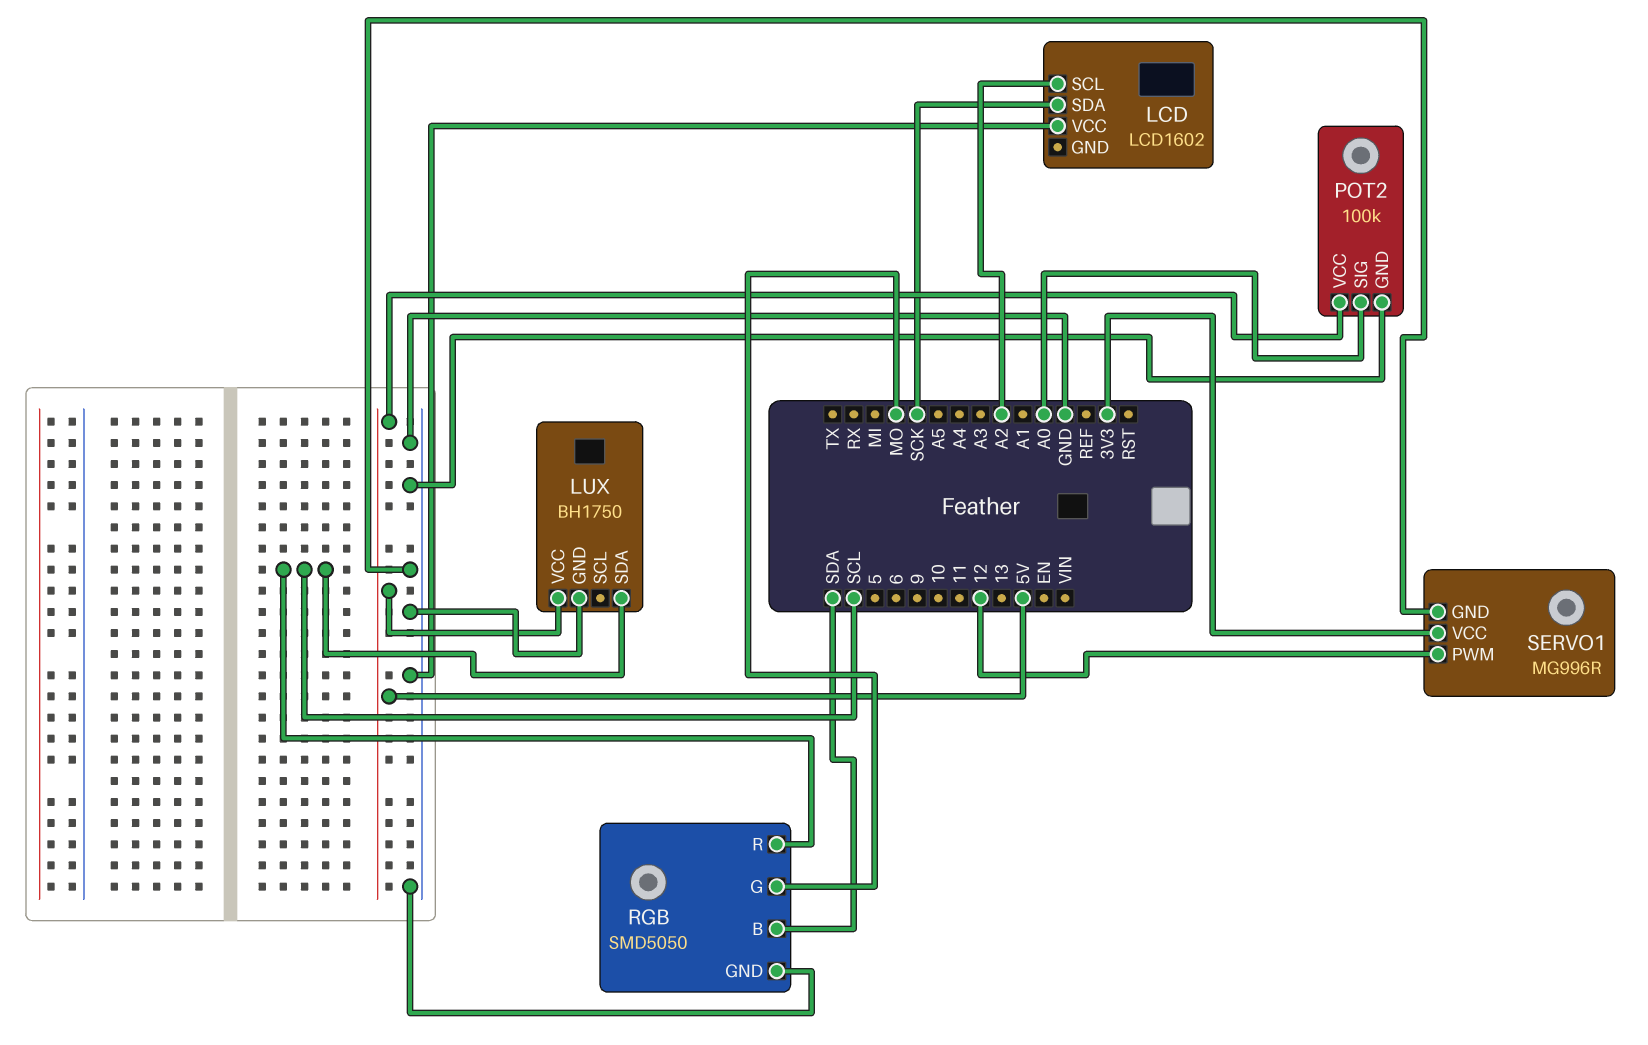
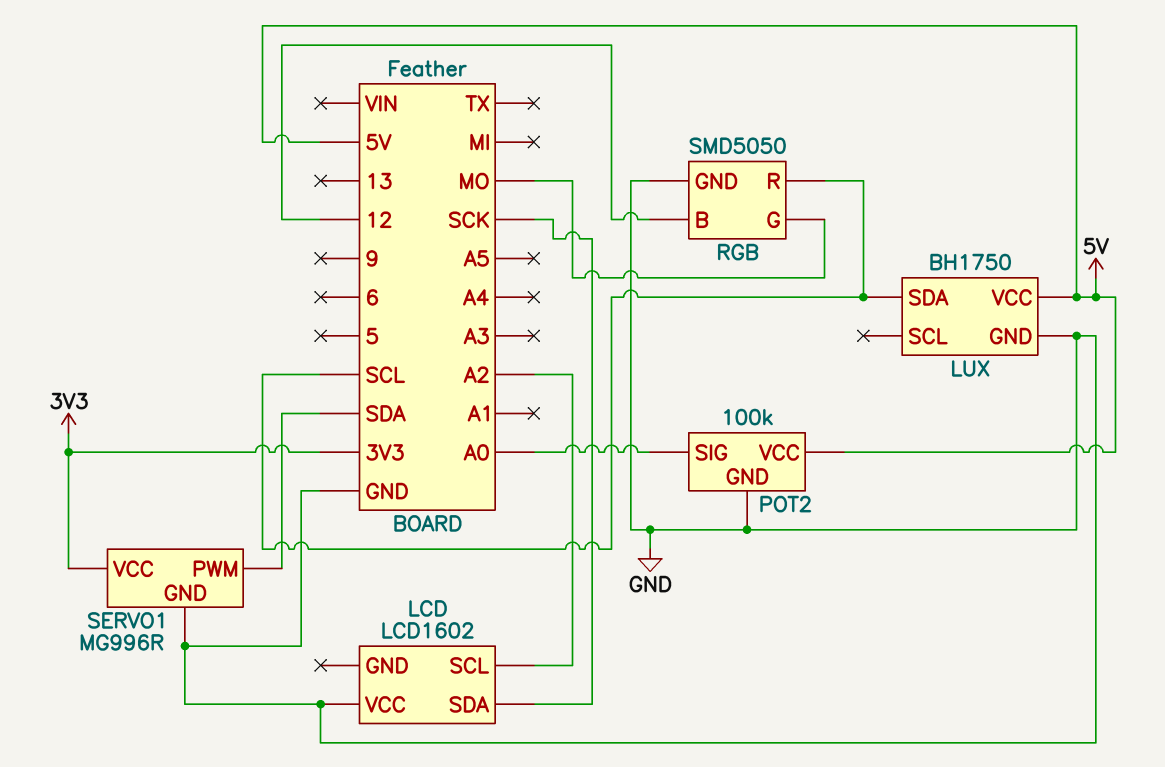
RGB pin B: SDA -> 12
SERVO1 pin PWM: 12 -> SDA

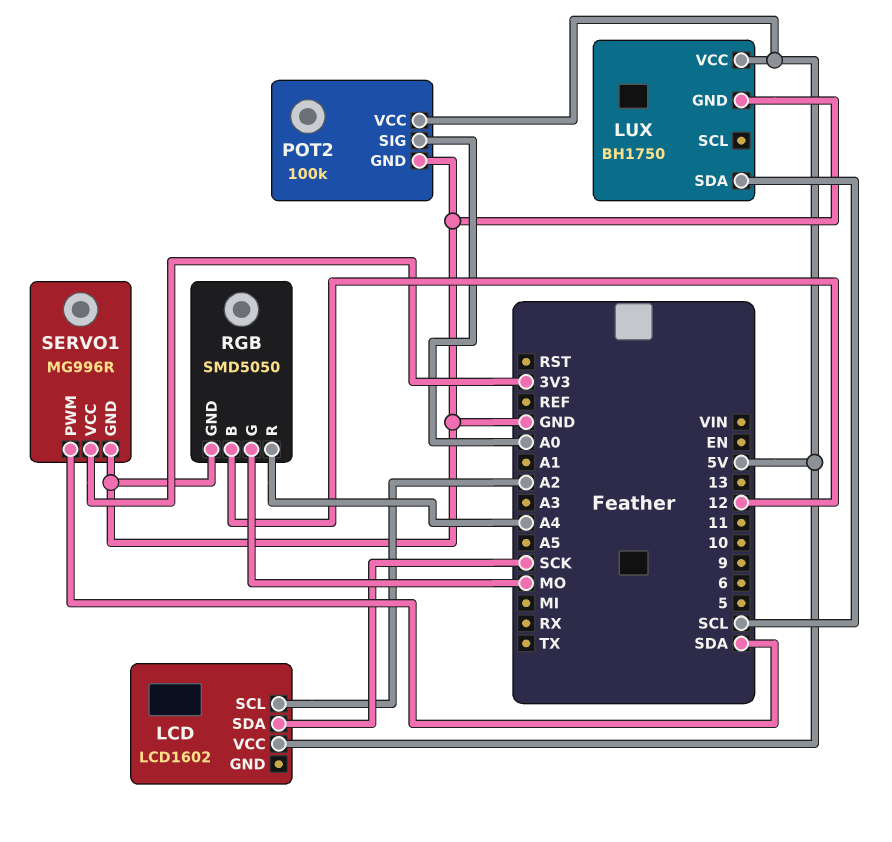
LCD pin VCC: GND -> 5V
RGB pin R: SCL -> A4

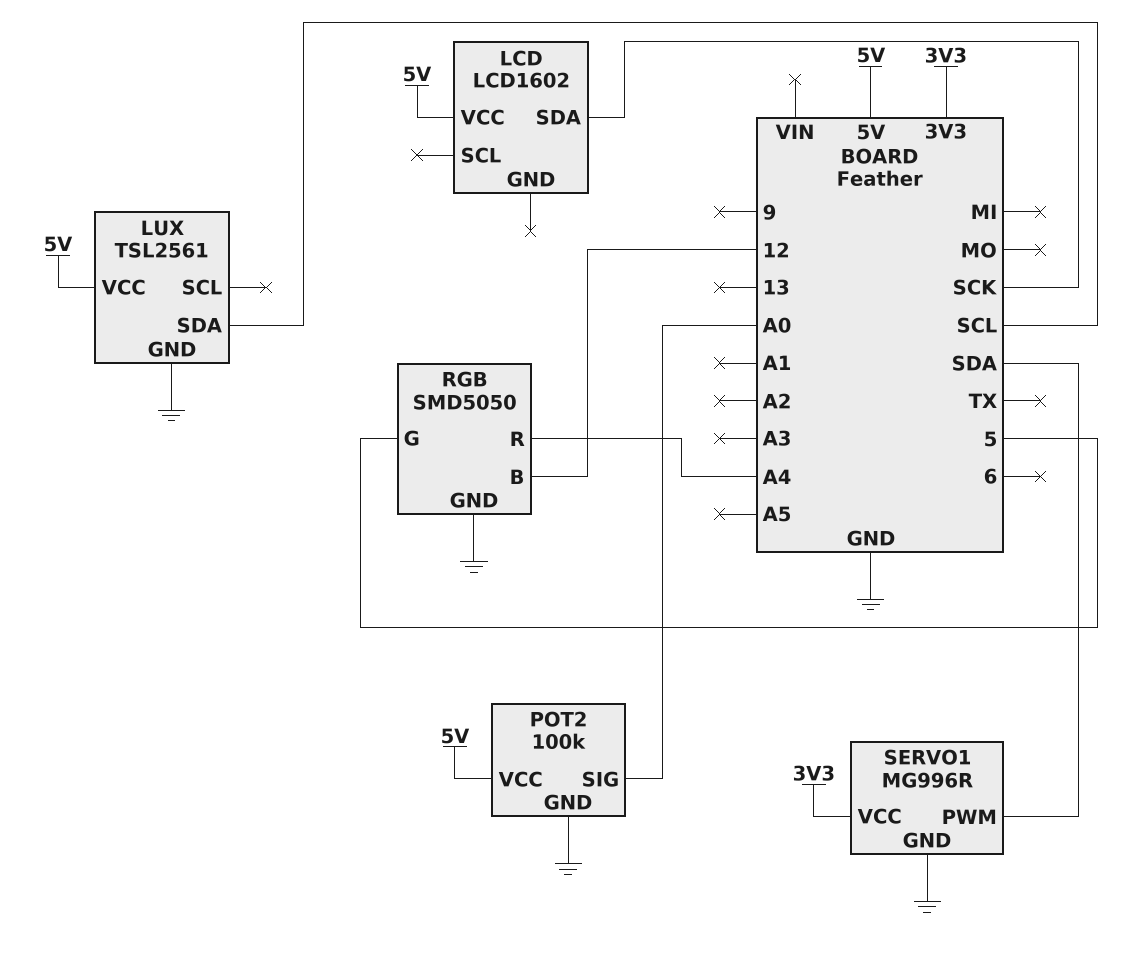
LCD pin SCL: A2 -> none
LUX: BH1750 -> TSL2561
RGB pin G: MO -> 5

